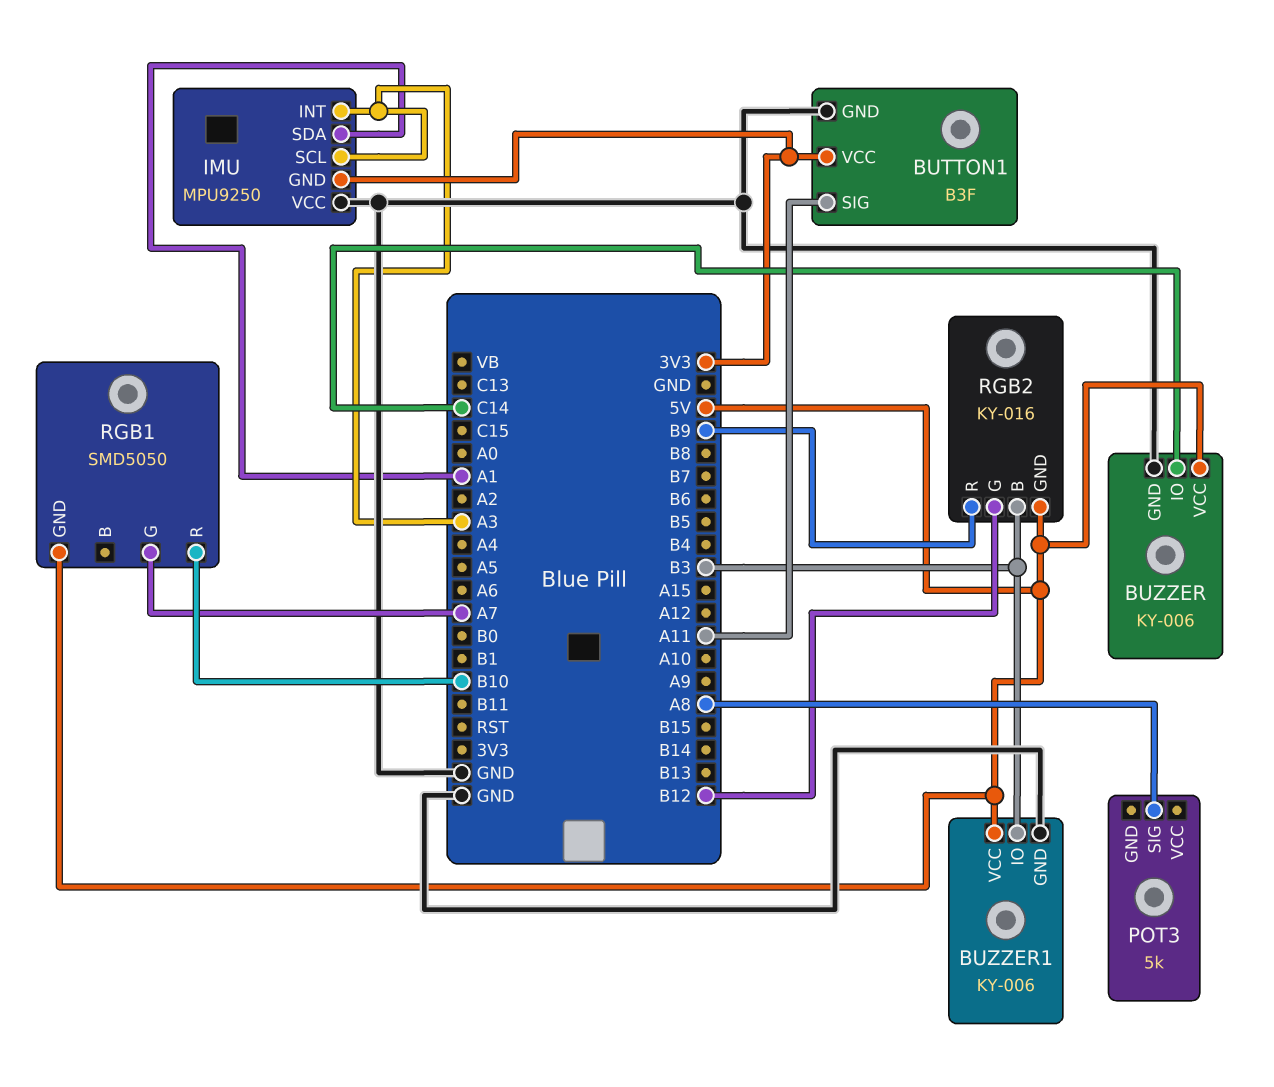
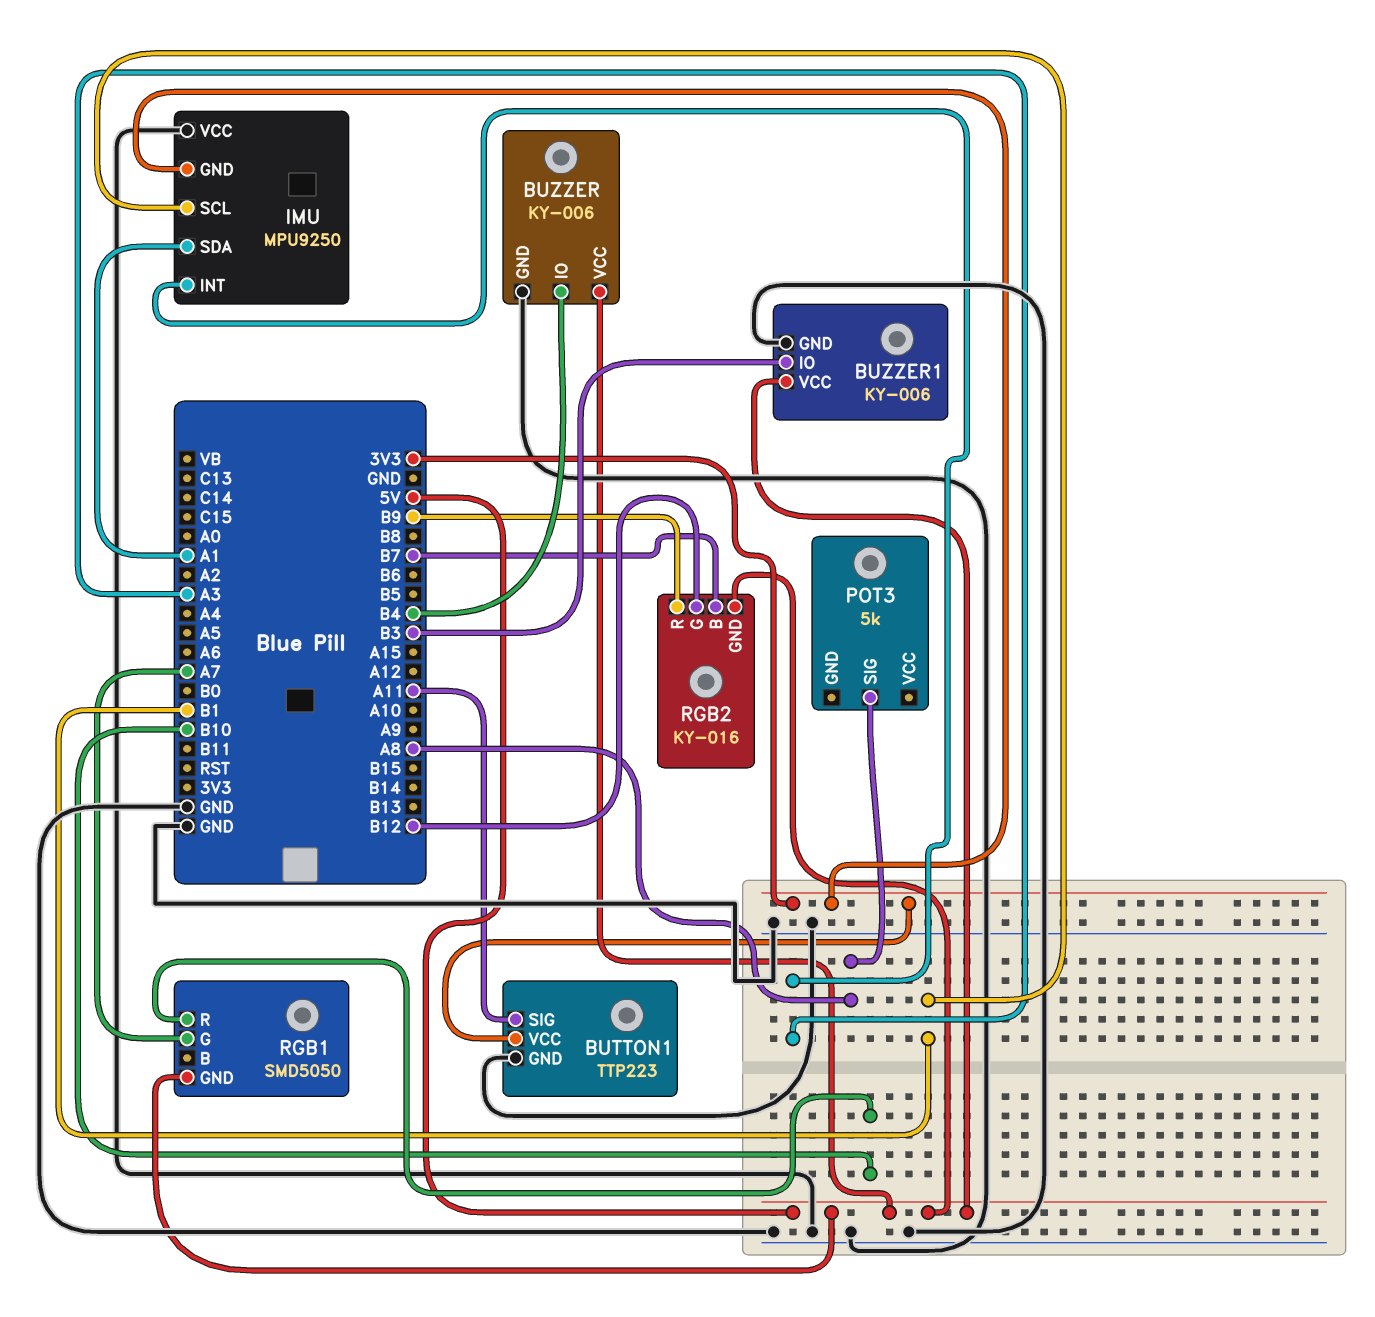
BUTTON1: B3F -> TTP223
BUZZER pin IO: C14 -> B4
IMU pin SCL: A3 -> B1
RGB2 pin B: B3 -> B7

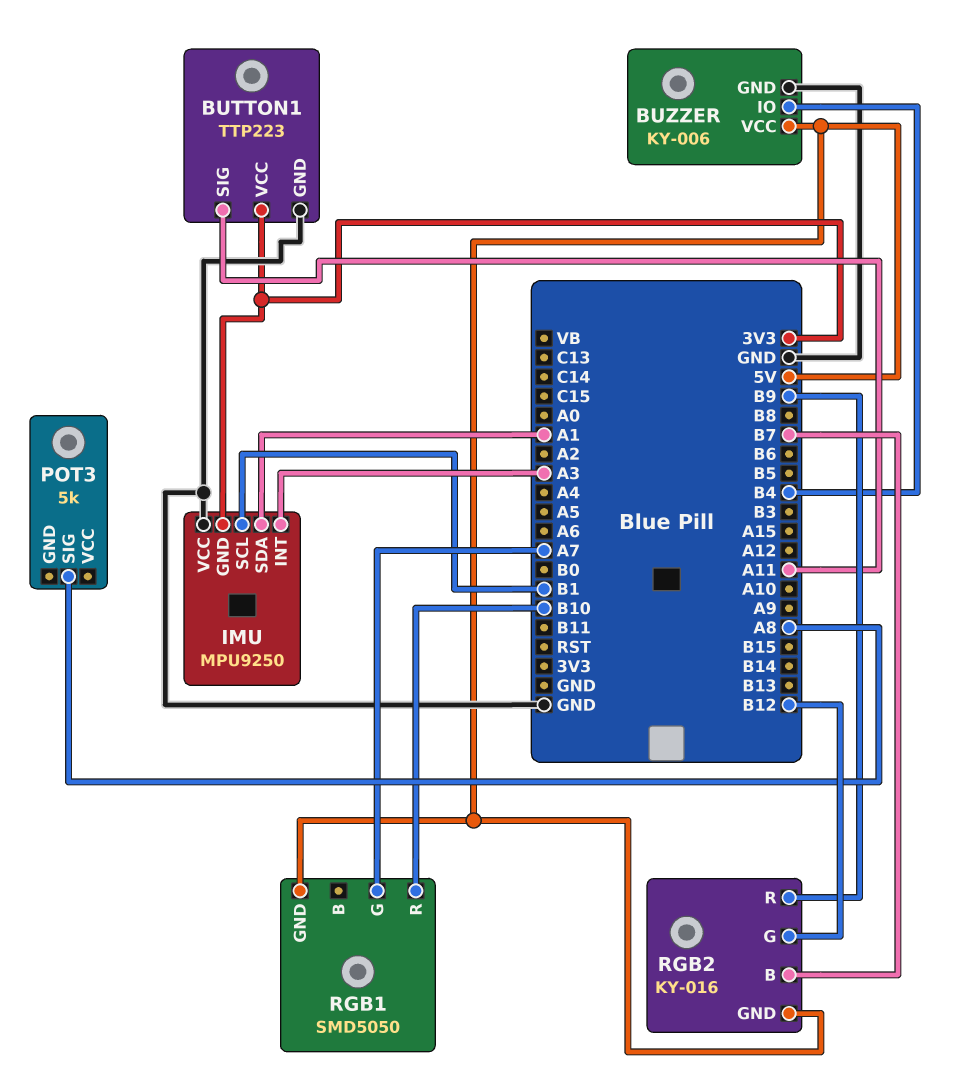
BUZZER1: KY-006 -> none
BUZZER1 pin GND: GND -> none
BUZZER1 pin IO: B3 -> none
BUZZER1 pin VCC: 5V -> none

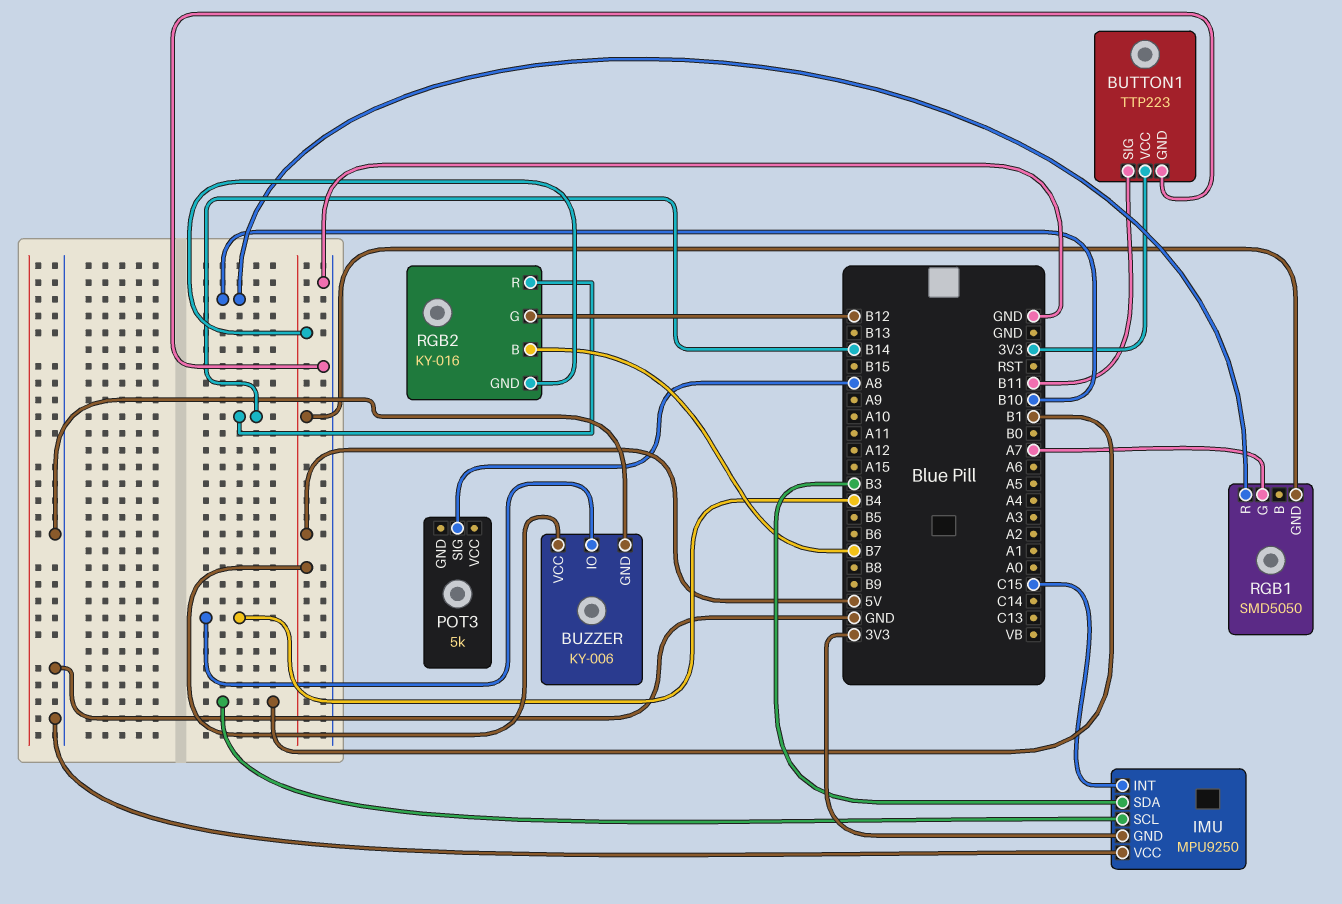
BUTTON1 pin SIG: A11 -> B11
IMU pin INT: A3 -> C15
IMU pin SDA: A1 -> B3
RGB2 pin R: B9 -> B14

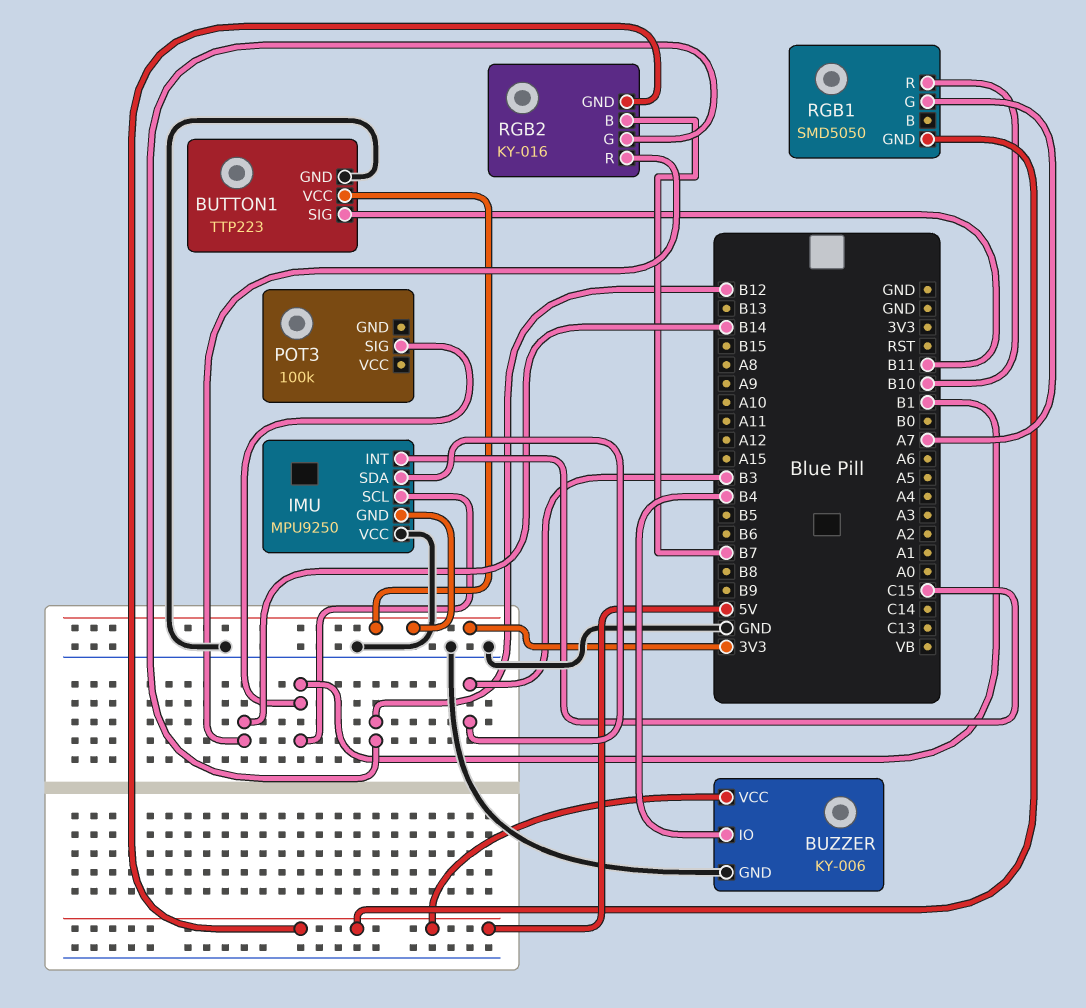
POT3: 5k -> 100k
POT3 pin SIG: A8 -> B1

